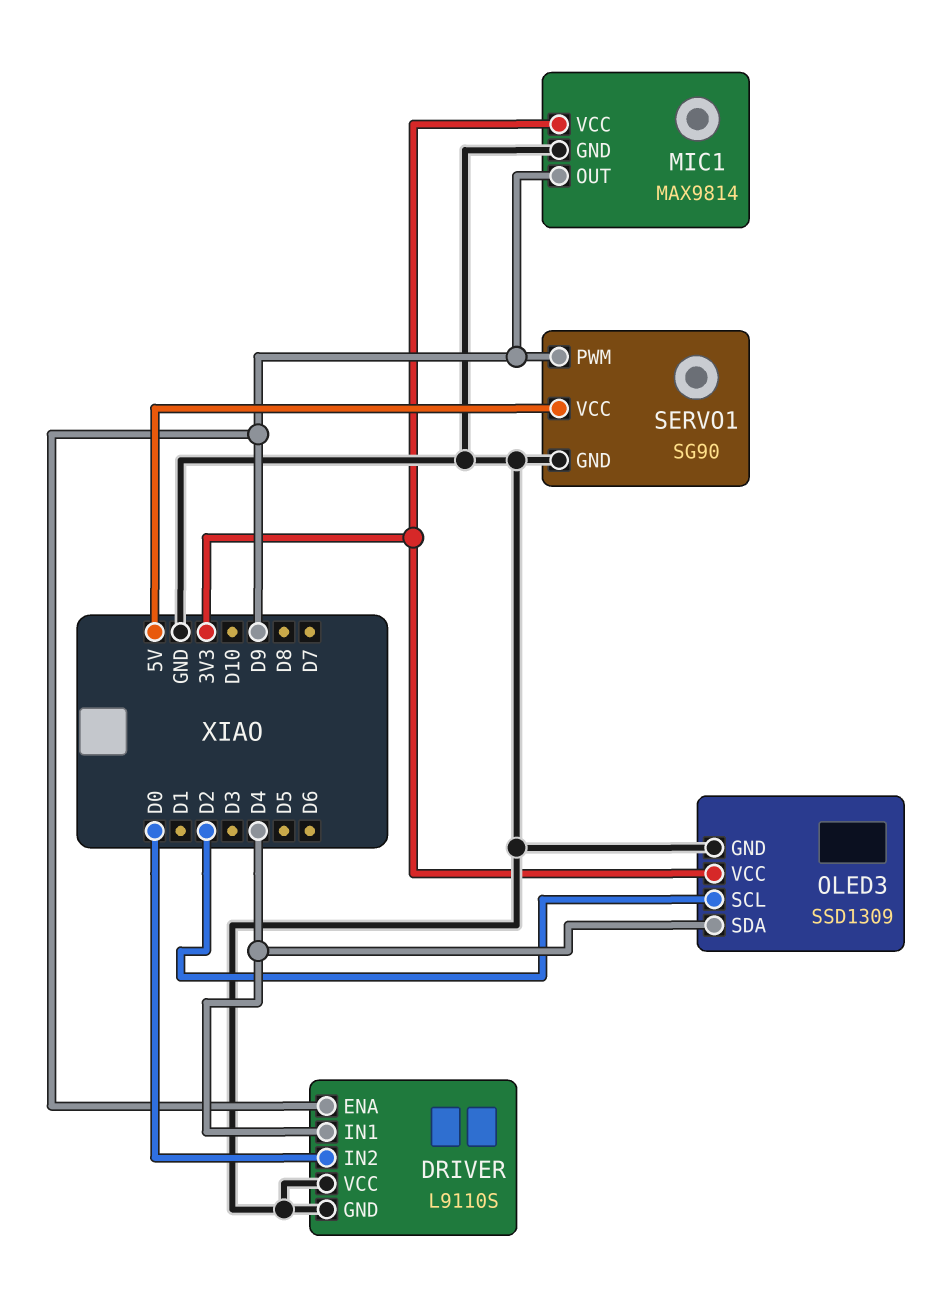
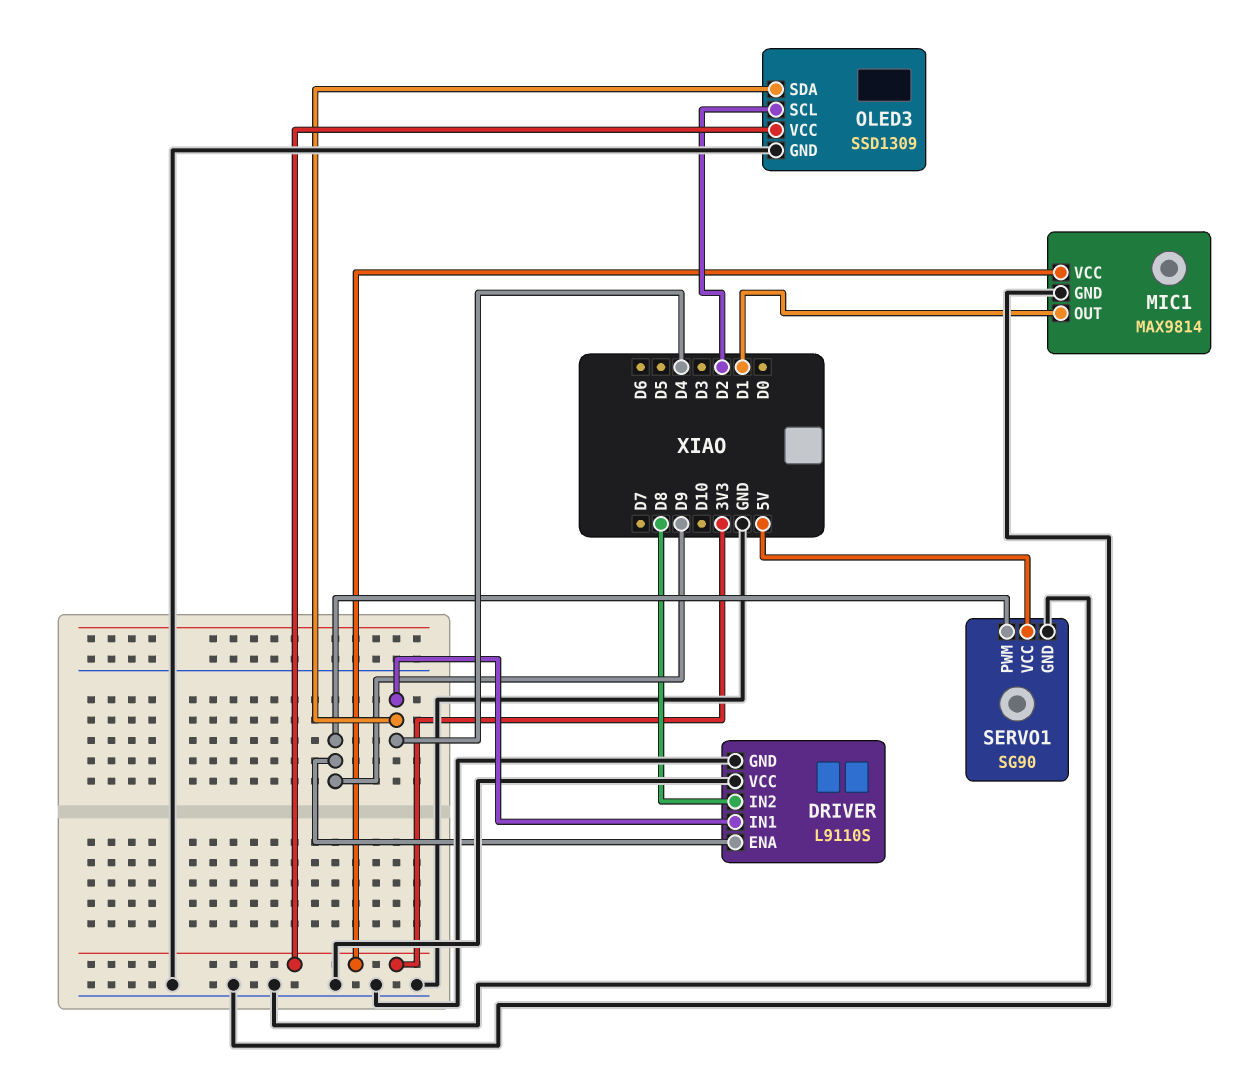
DRIVER pin IN2: D0 -> D8
MIC1 pin OUT: D9 -> D1

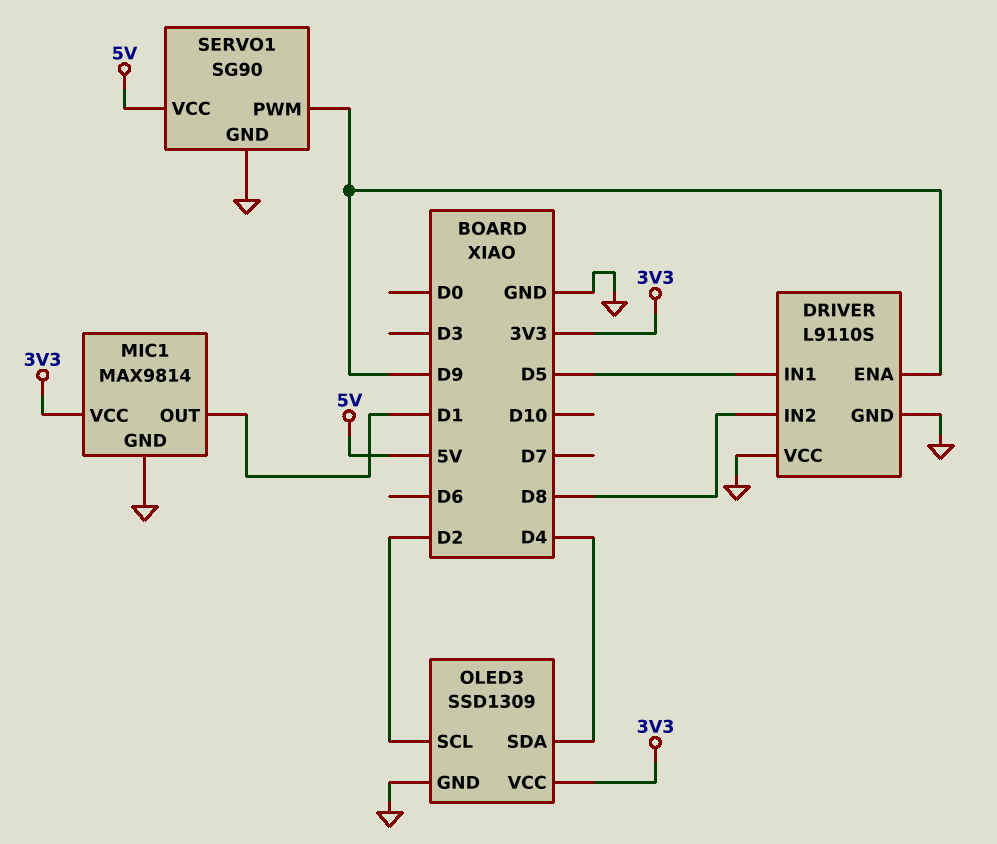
DRIVER pin IN1: D4 -> D5

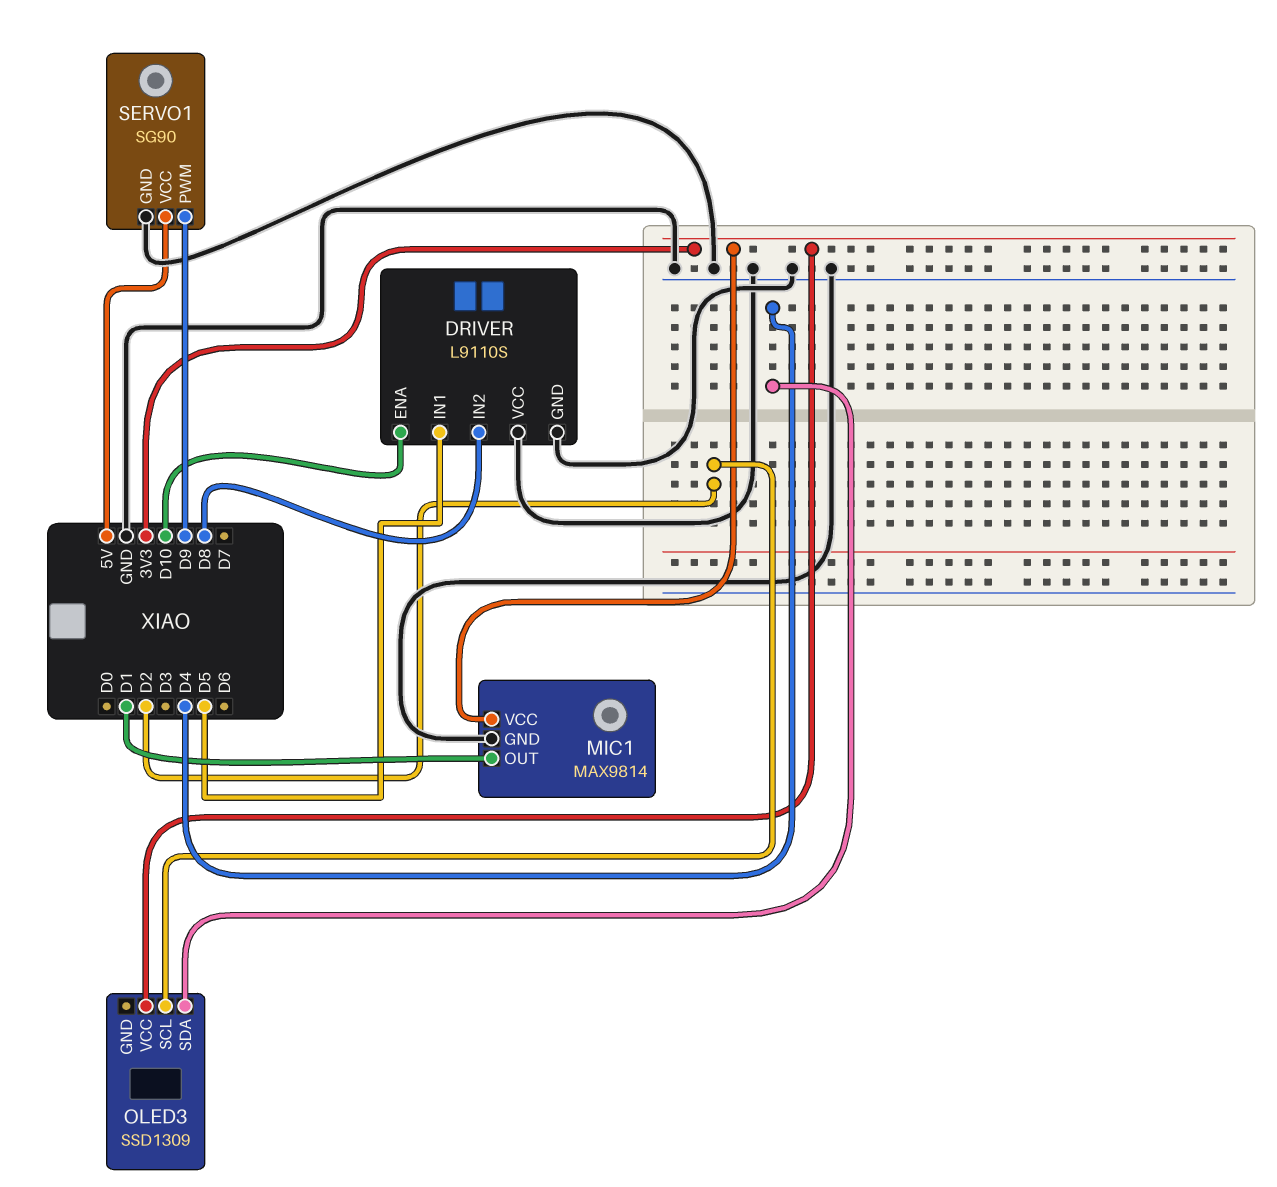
DRIVER pin ENA: D9 -> D10
OLED3 pin GND: GND -> none

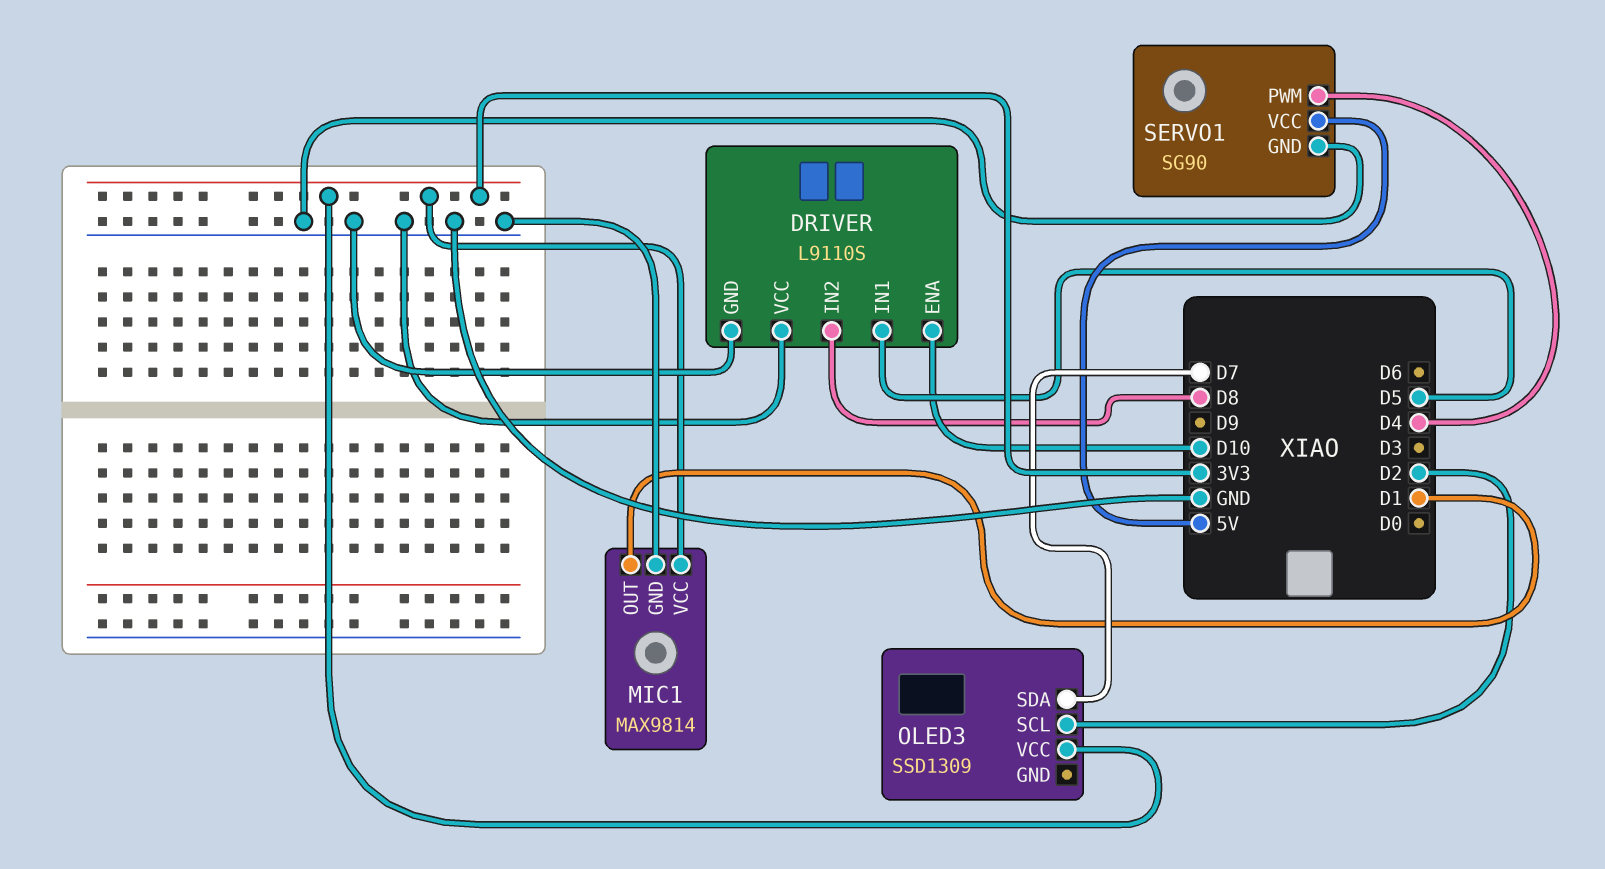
OLED3 pin SDA: D4 -> D7
SERVO1 pin PWM: D9 -> D4

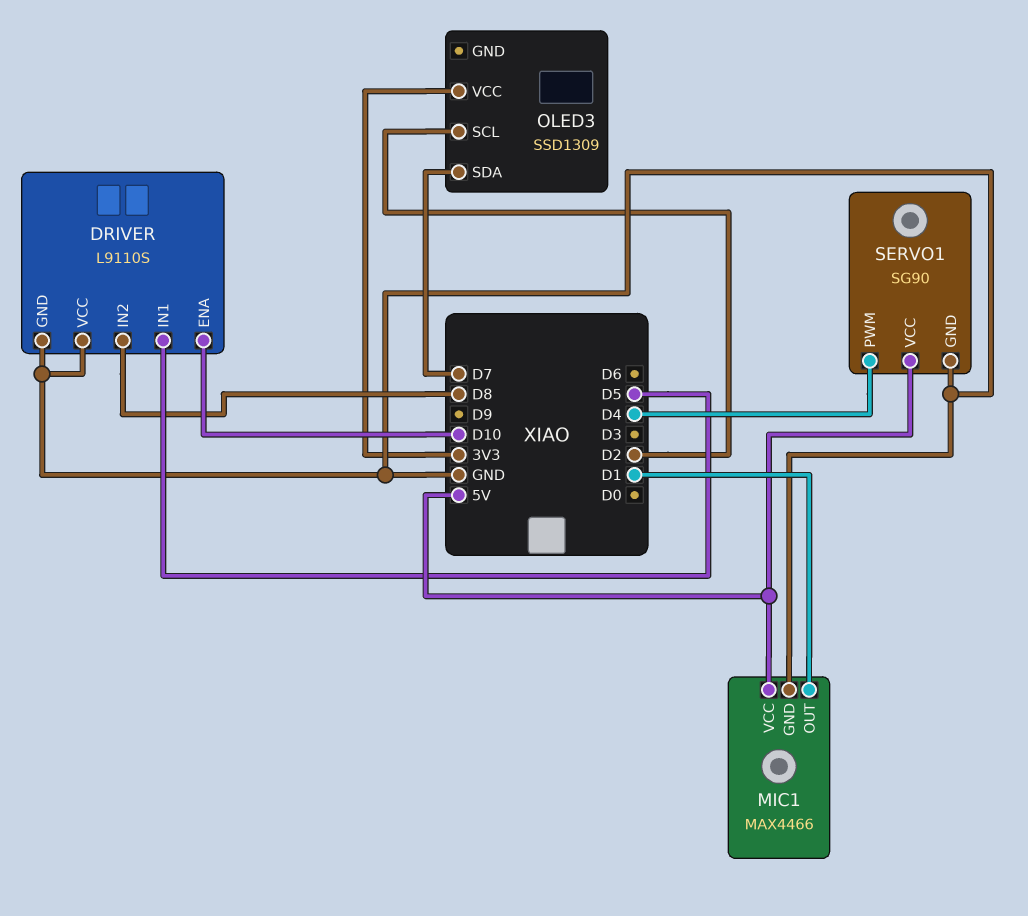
MIC1: MAX9814 -> MAX4466
MIC1 pin VCC: 3V3 -> 5V

